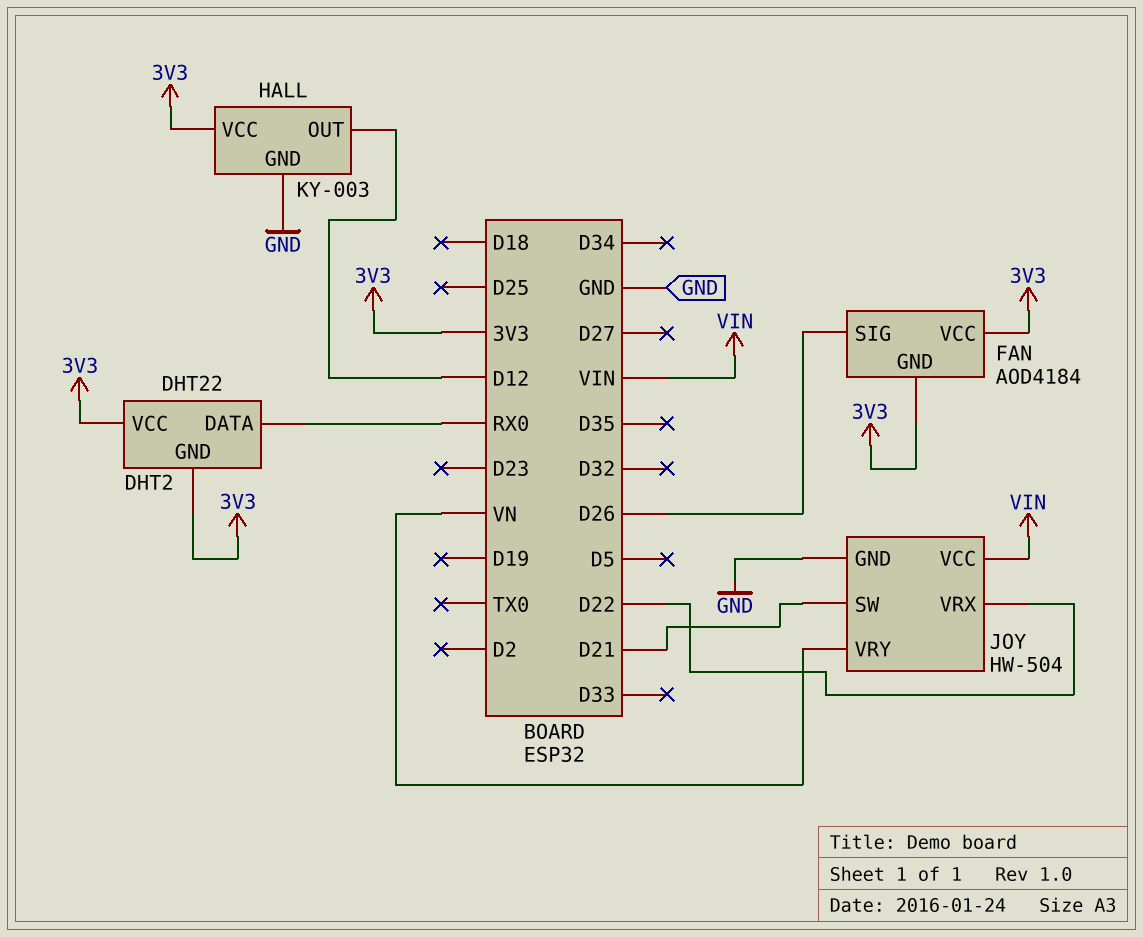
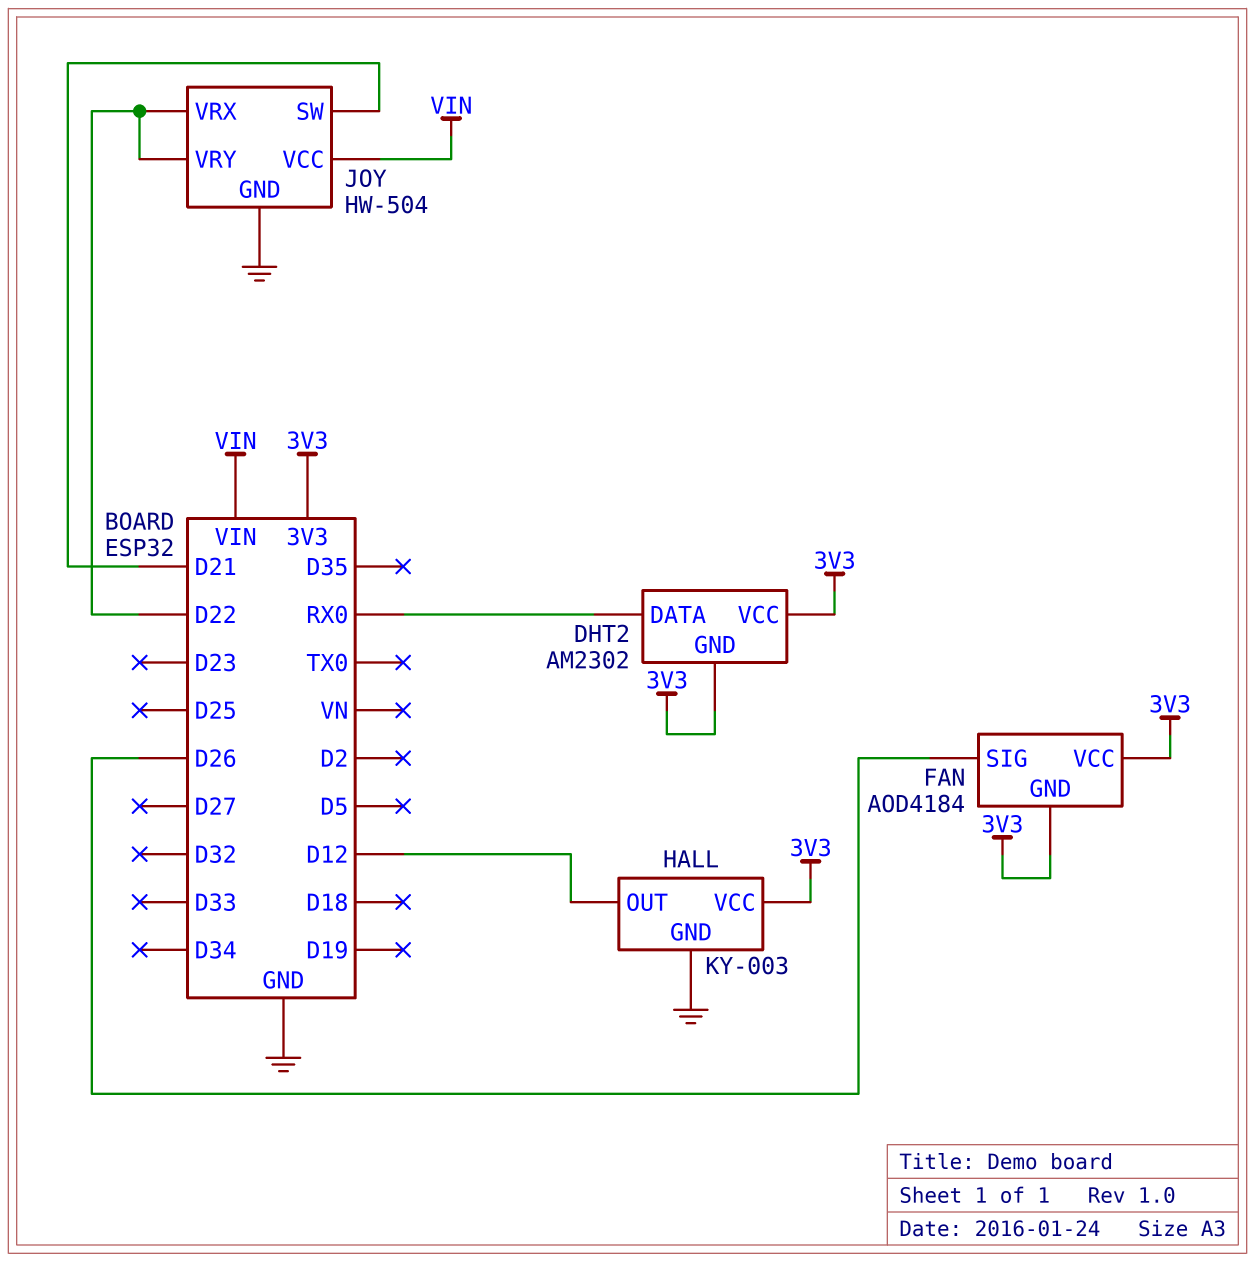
DHT2: DHT22 -> AM2302
JOY pin VRY: VN -> D22

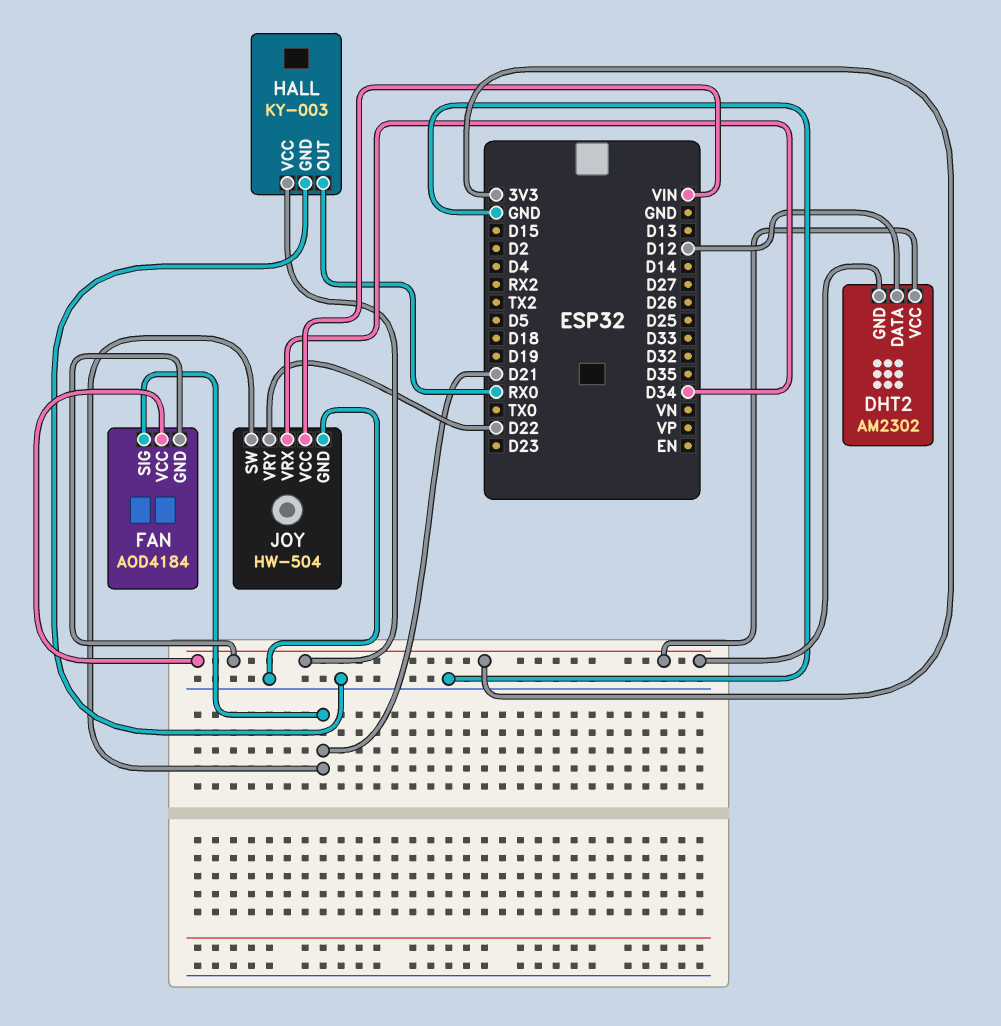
DHT2 pin DATA: RX0 -> D12
FAN pin SIG: D26 -> D21
HALL pin OUT: D12 -> RX0
JOY pin VRX: D22 -> D34

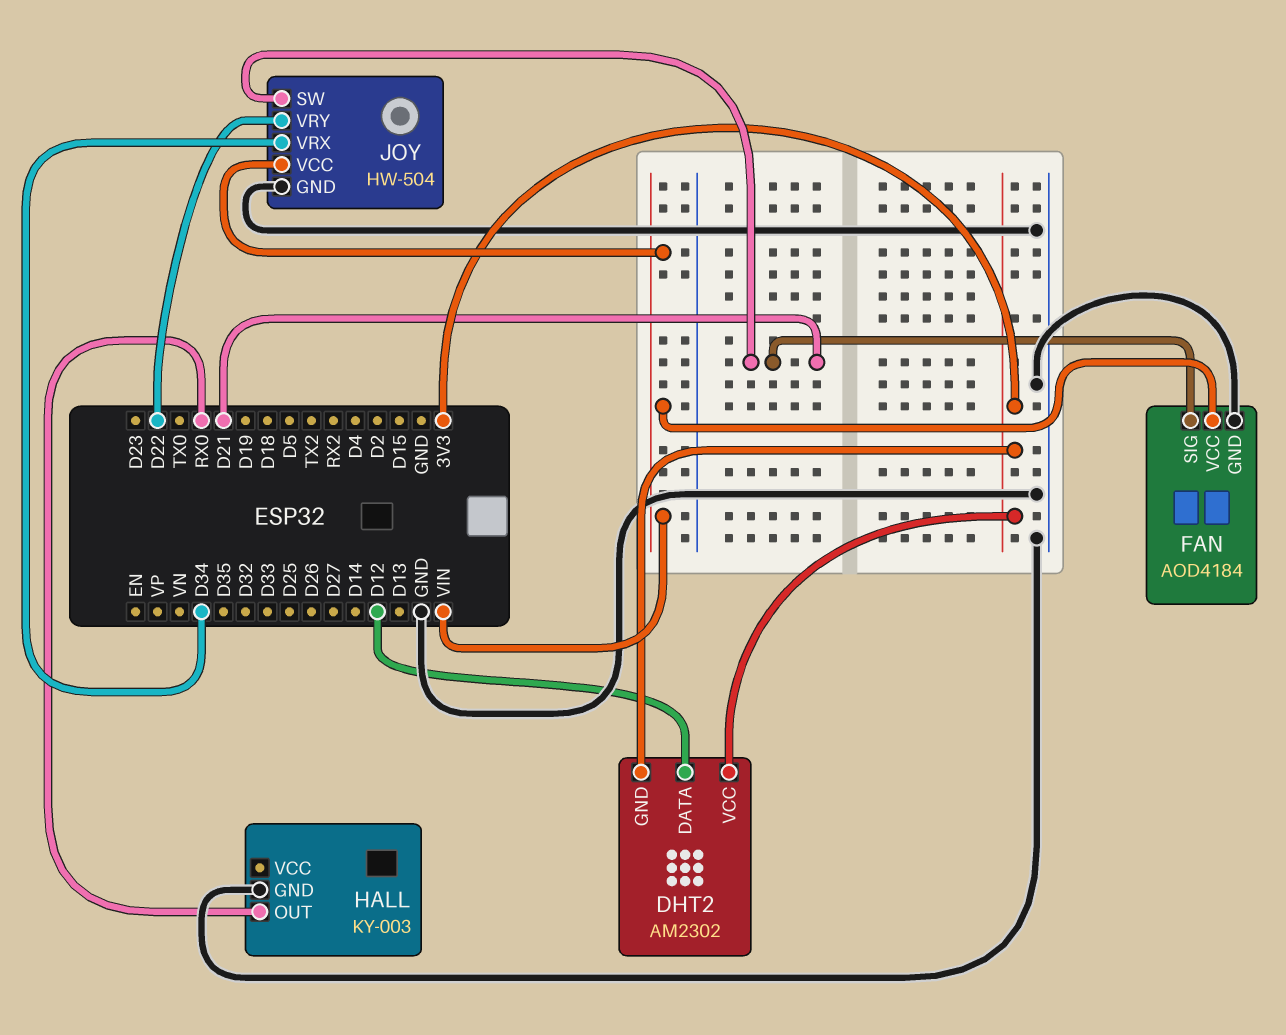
FAN pin GND: 3V3 -> GND
FAN pin VCC: 3V3 -> VIN
HALL pin VCC: 3V3 -> none

